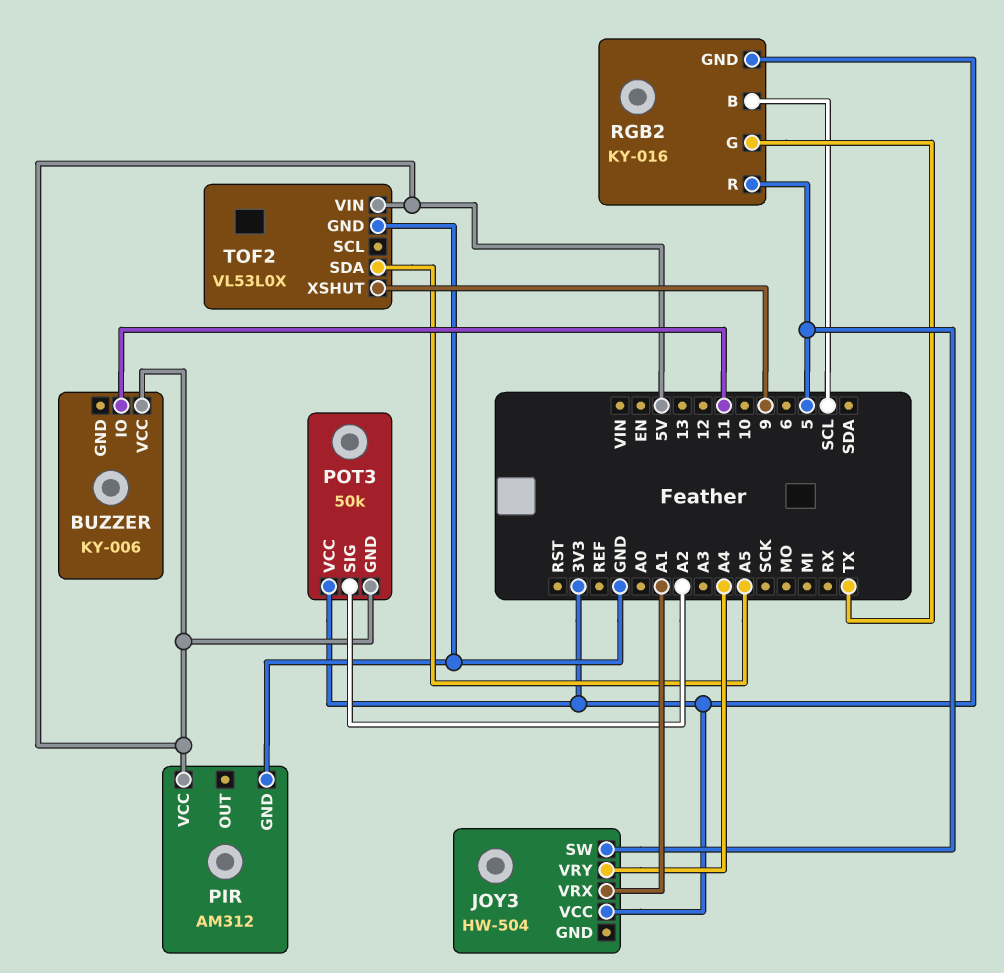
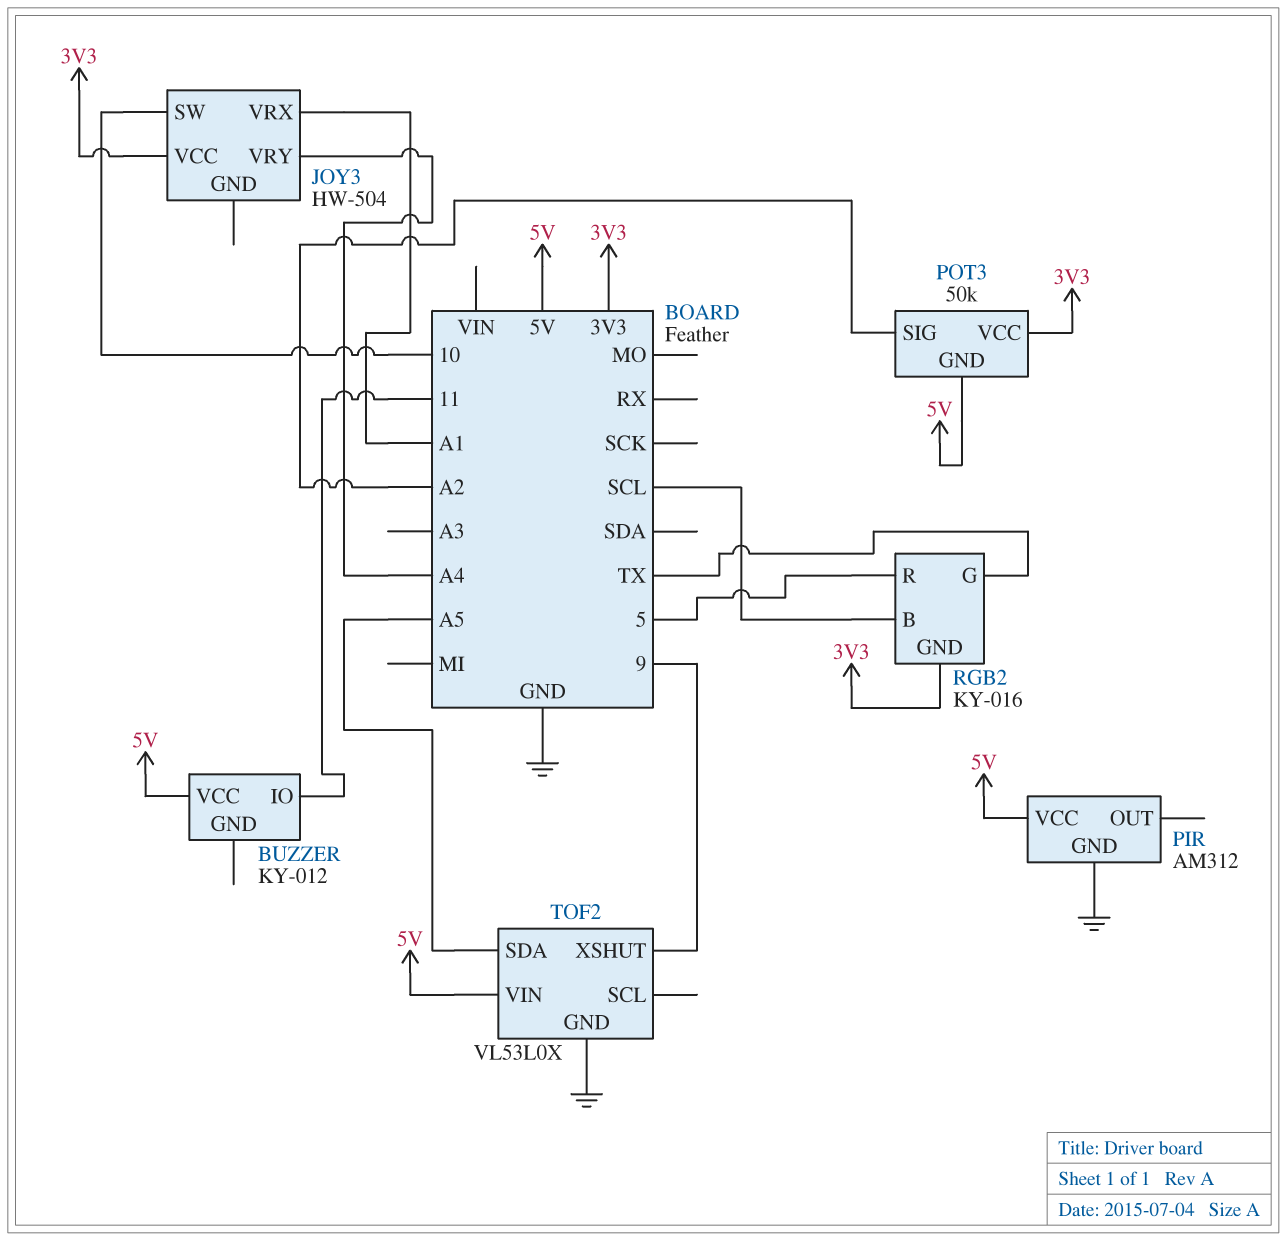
BUZZER: KY-006 -> KY-012
JOY3 pin SW: 5 -> 10

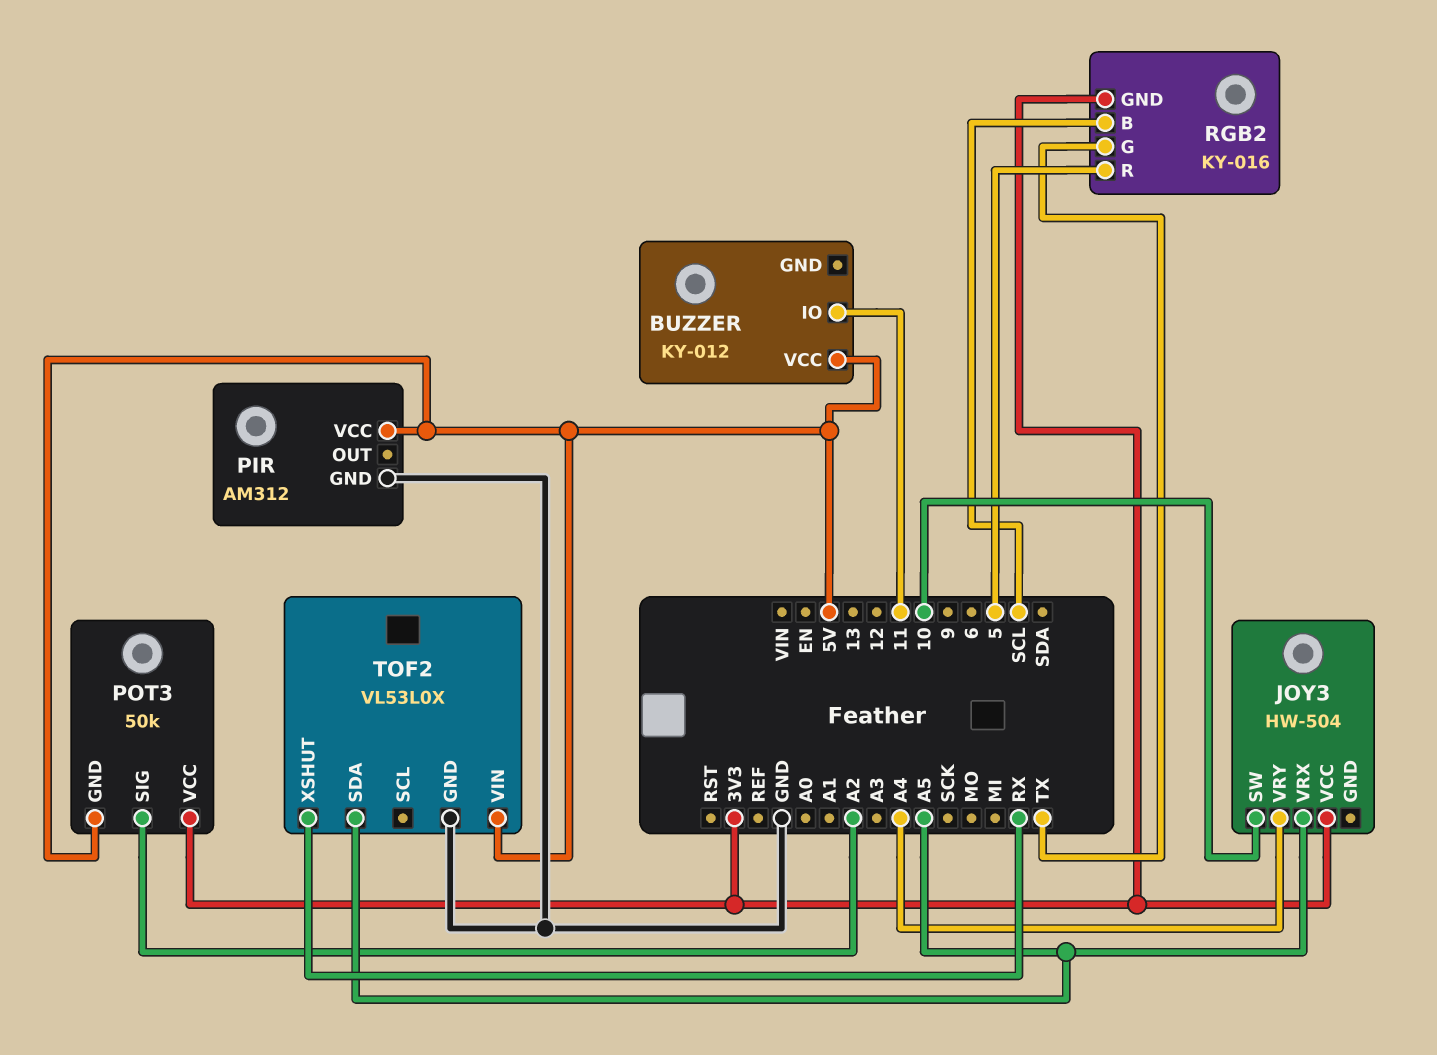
JOY3 pin VRX: A1 -> A5
TOF2 pin XSHUT: 9 -> RX

